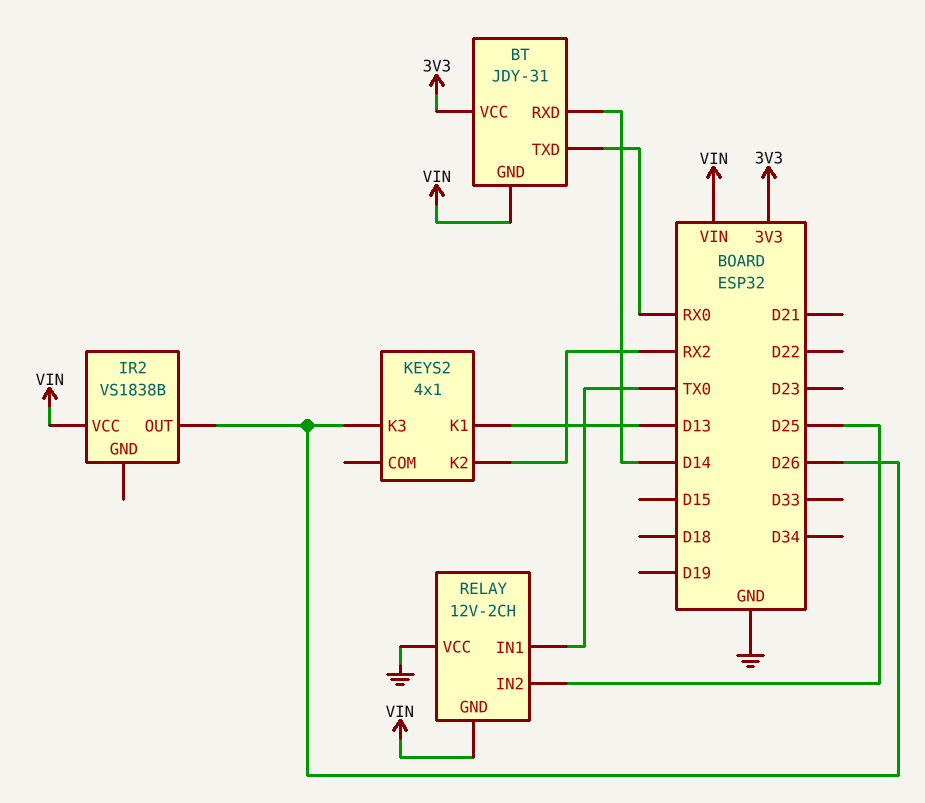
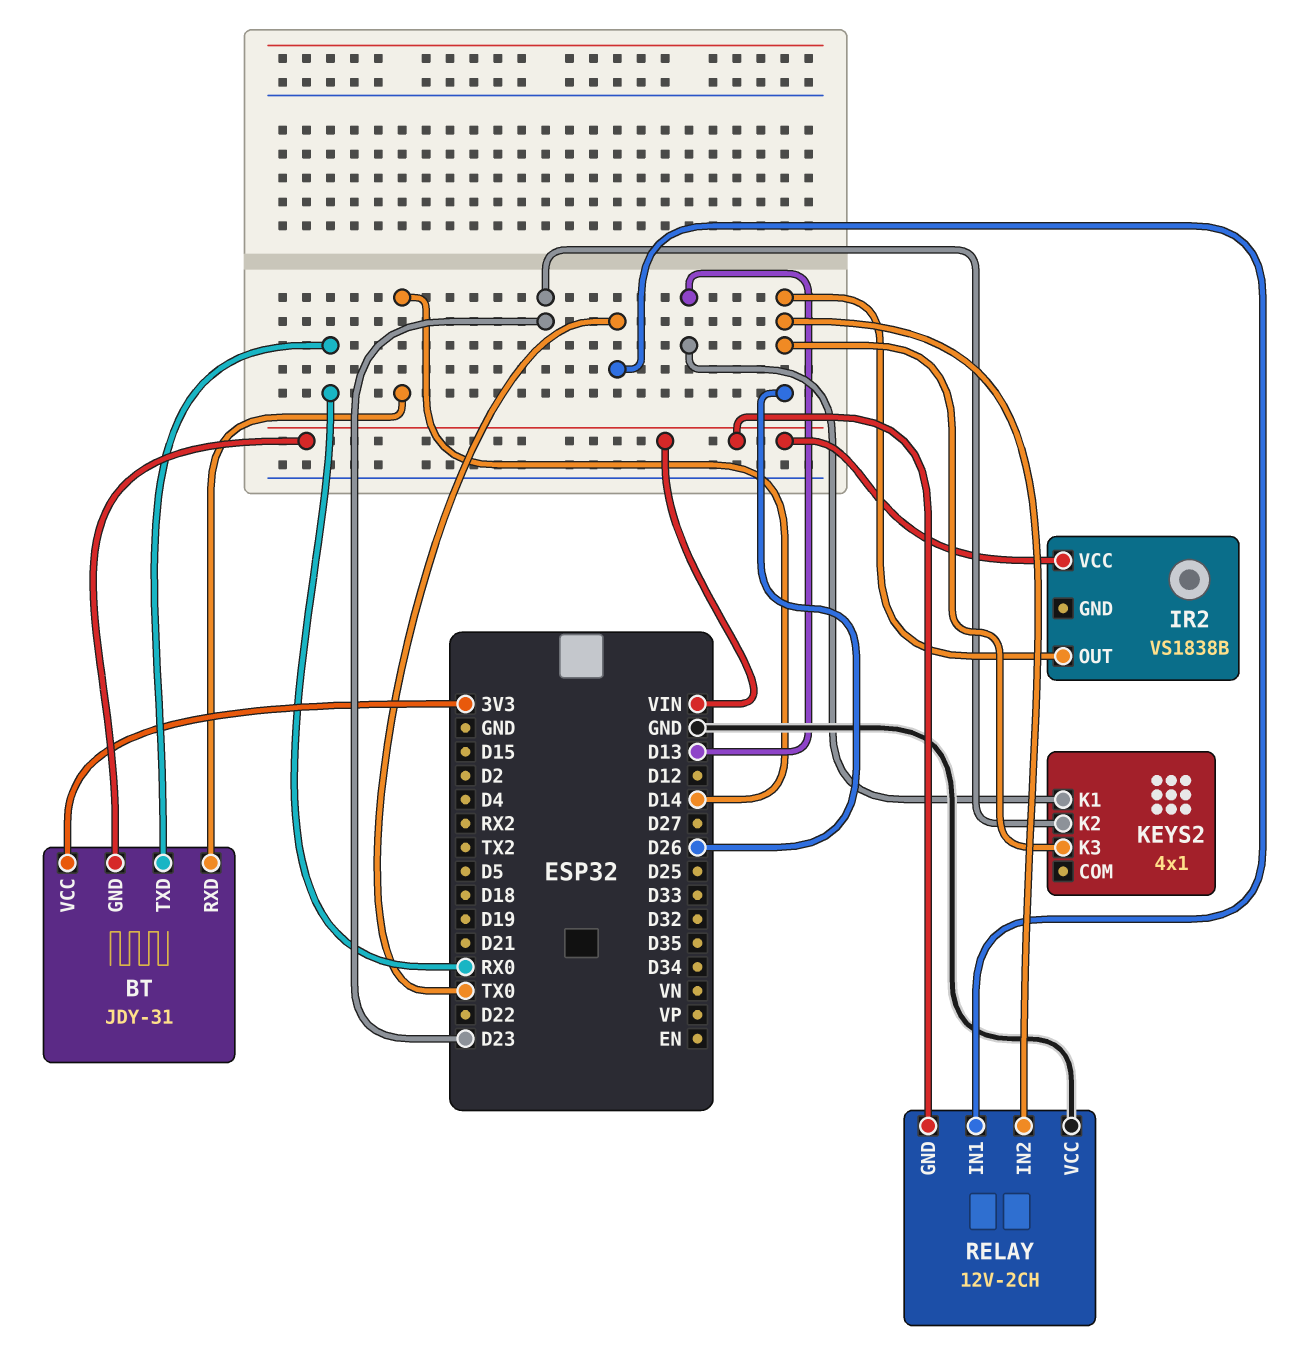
KEYS2 pin K2: RX2 -> D23
RELAY pin IN2: D25 -> D26

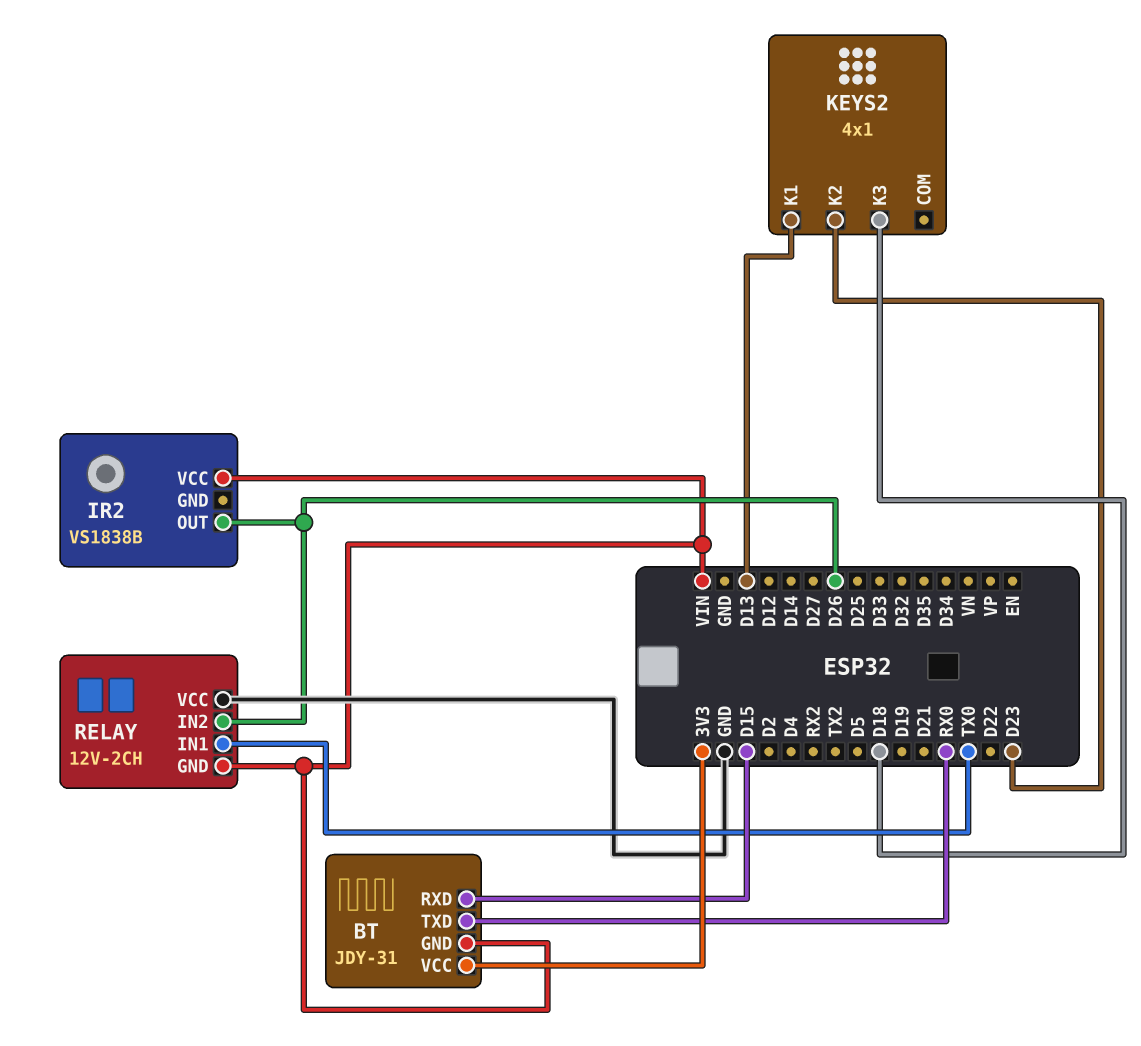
BT pin RXD: D14 -> D15
KEYS2 pin K3: D26 -> D18

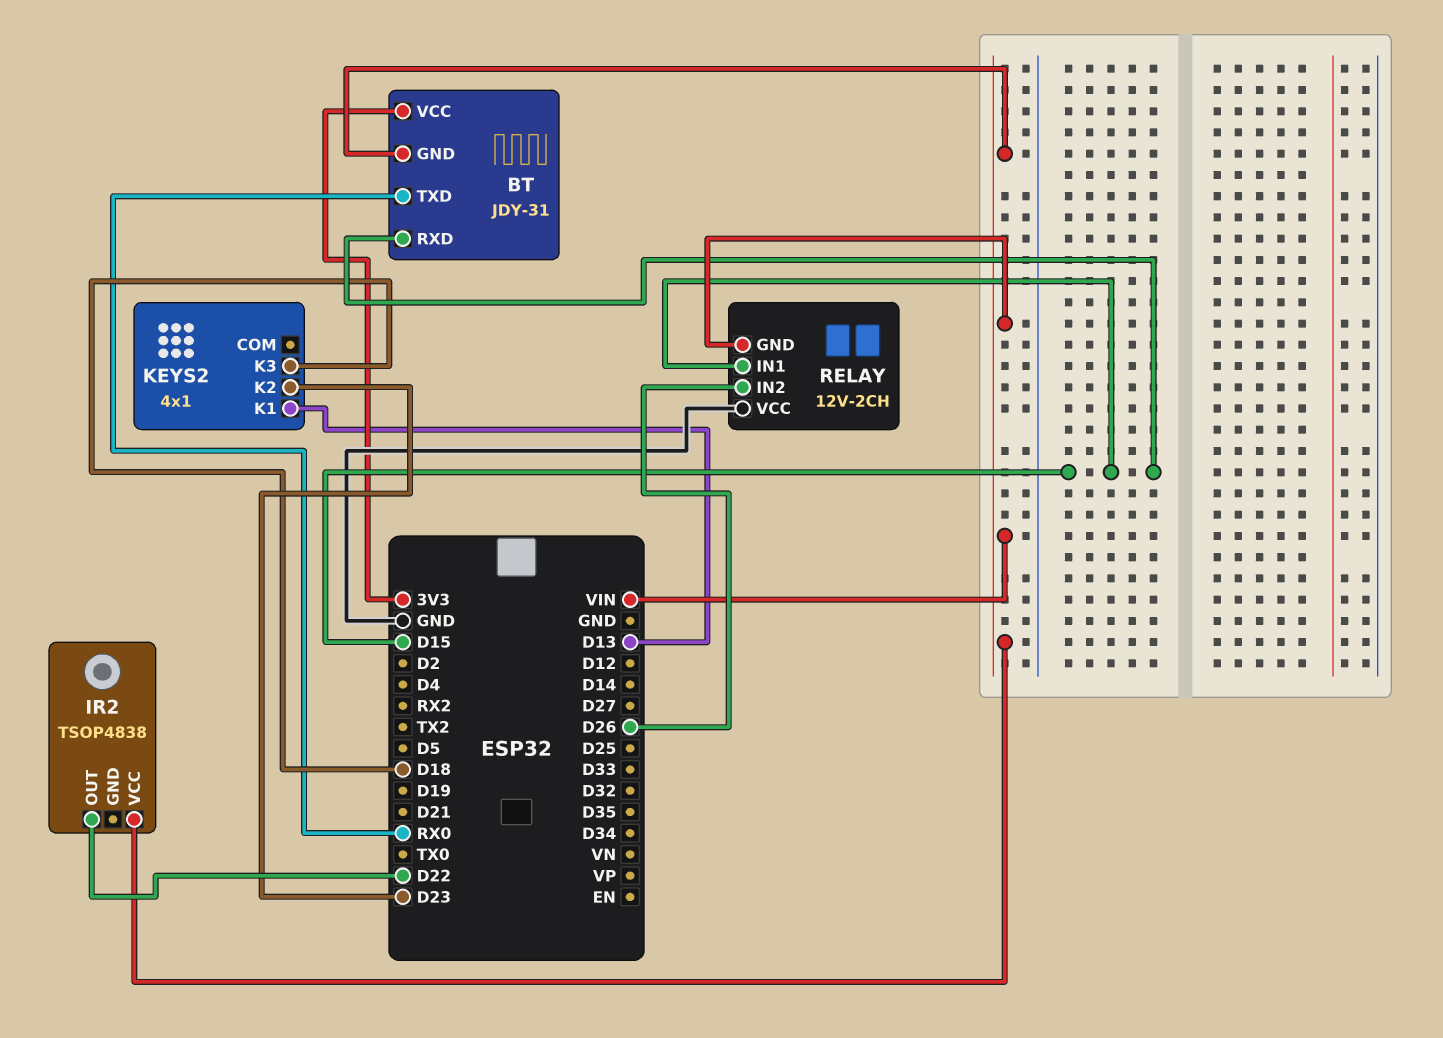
IR2: VS1838B -> TSOP4838
IR2 pin OUT: D26 -> D22
RELAY pin IN1: TX0 -> D15

